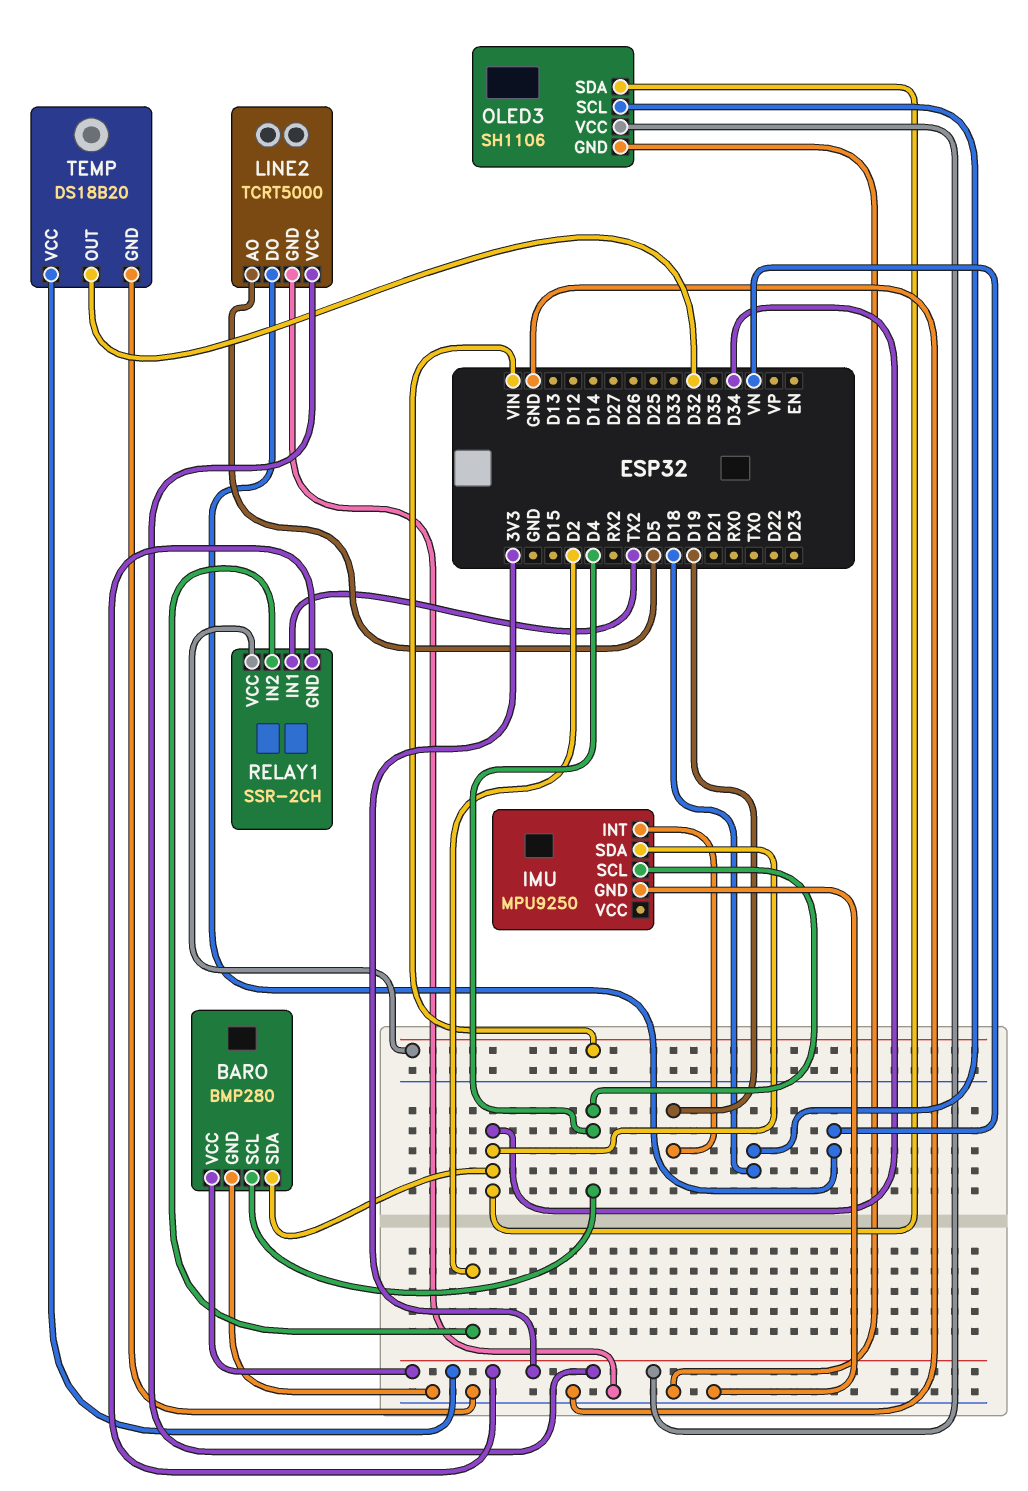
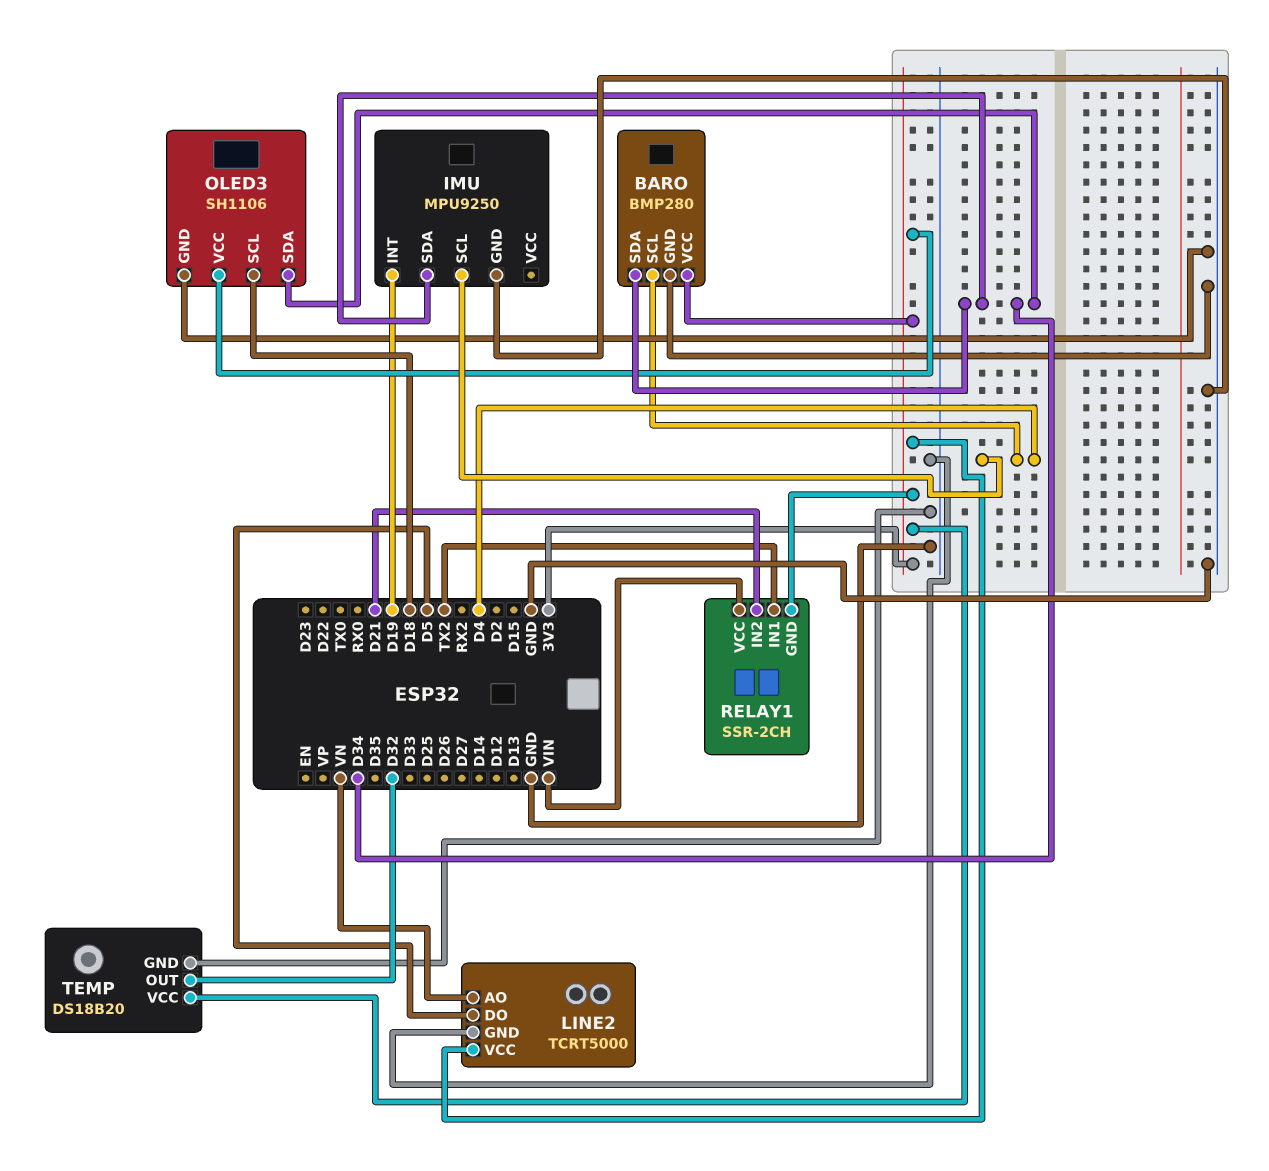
LINE2 pin AO: D5 -> VN
LINE2 pin DO: VN -> D5
RELAY1 pin IN2: D2 -> D21

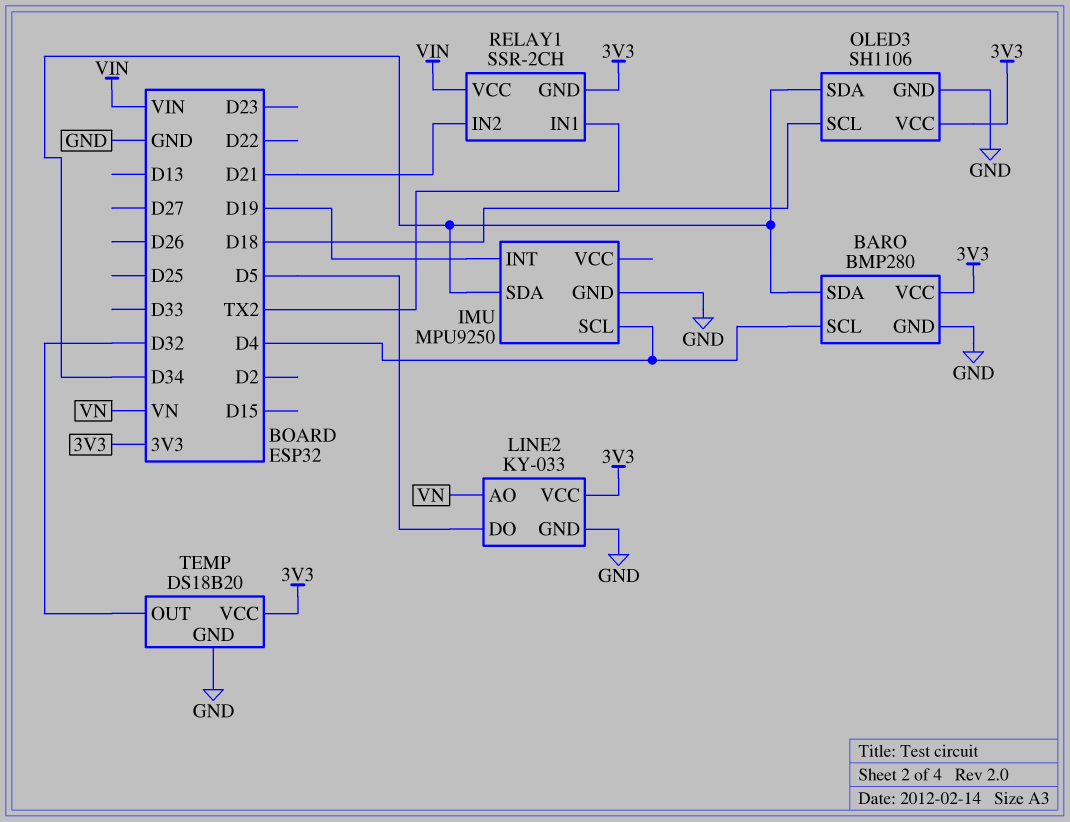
LINE2: TCRT5000 -> KY-033

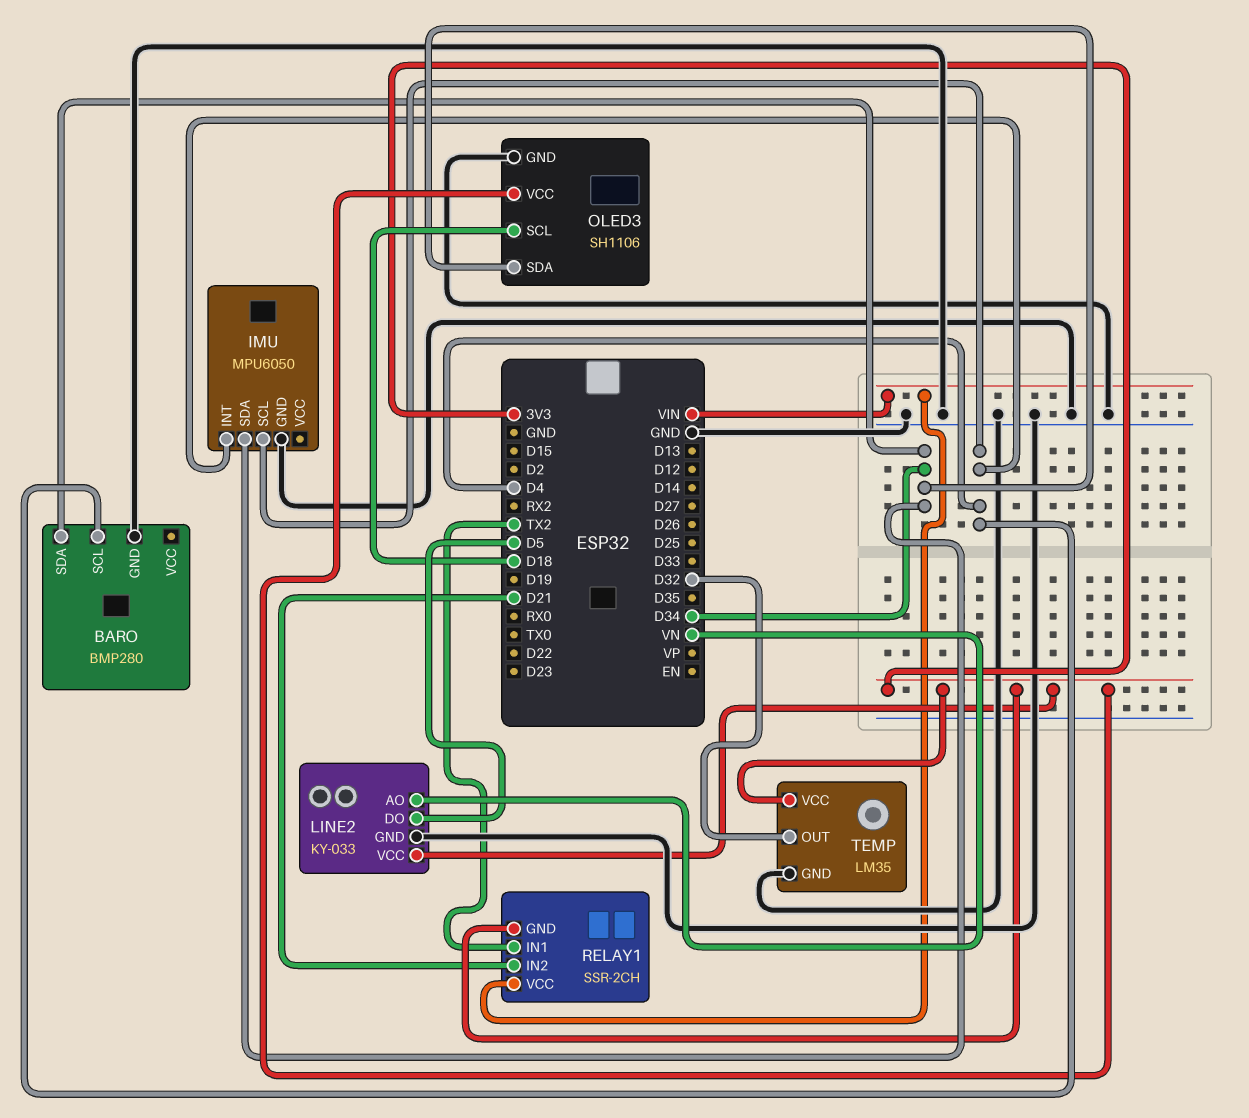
BARO pin VCC: 3V3 -> none
IMU: MPU9250 -> MPU6050
IMU pin INT: D19 -> D4
TEMP: DS18B20 -> LM35

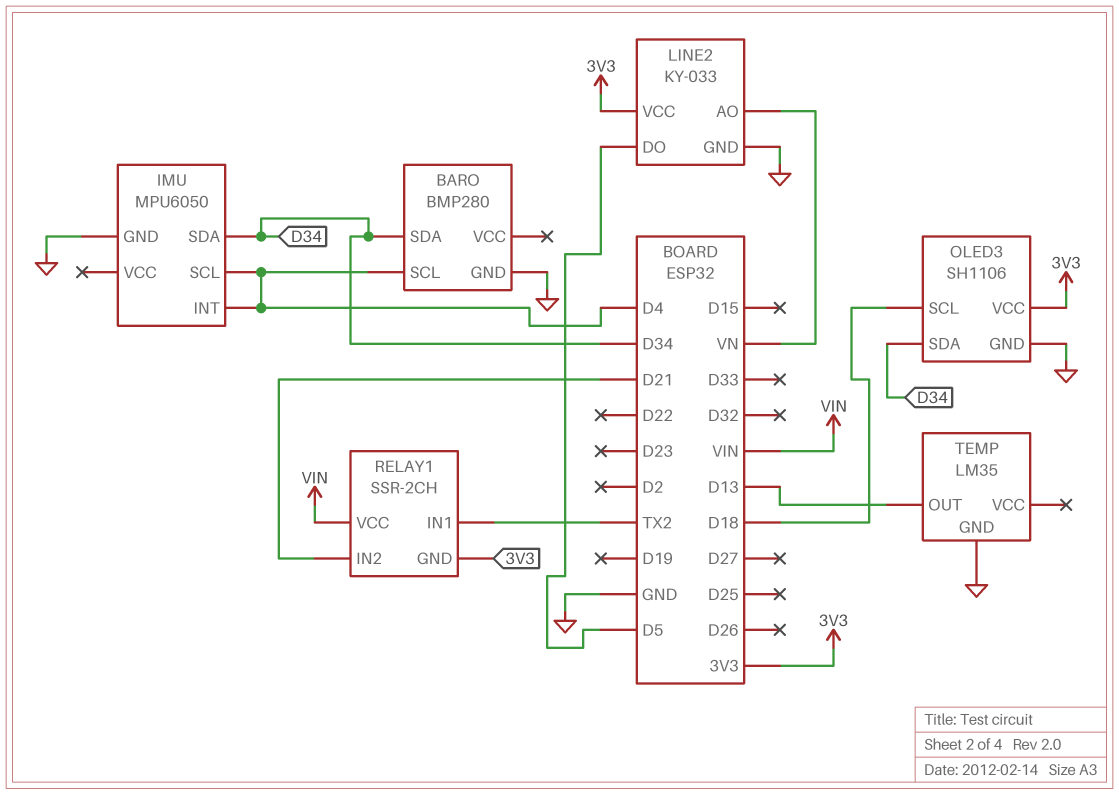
TEMP pin OUT: D32 -> D13
TEMP pin VCC: 3V3 -> none

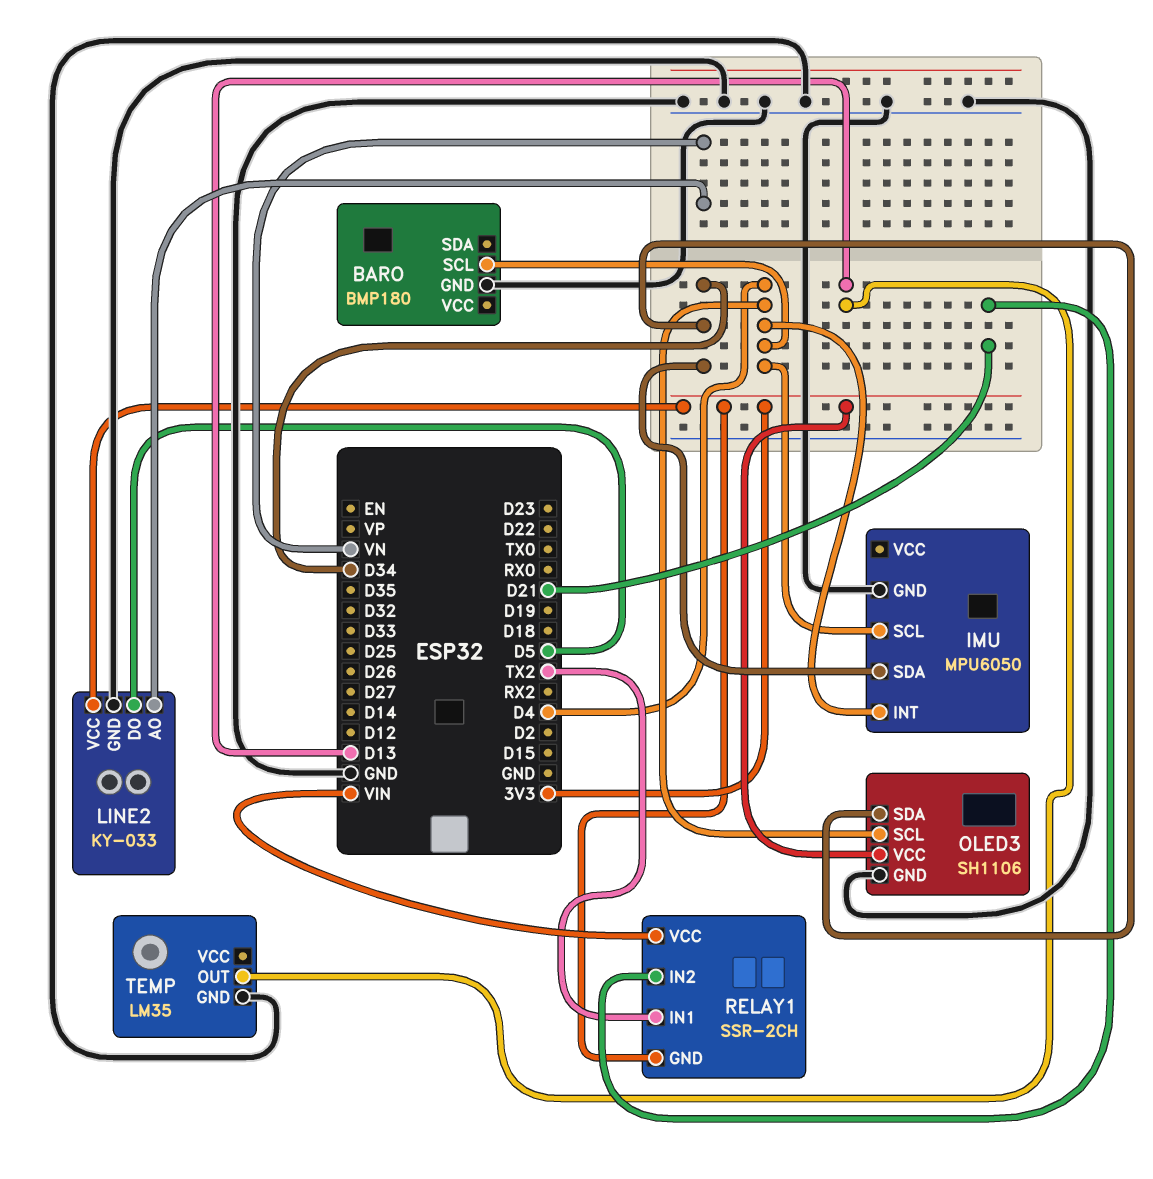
BARO: BMP280 -> BMP180
BARO pin SDA: D34 -> none
OLED3 pin SCL: D18 -> D4

